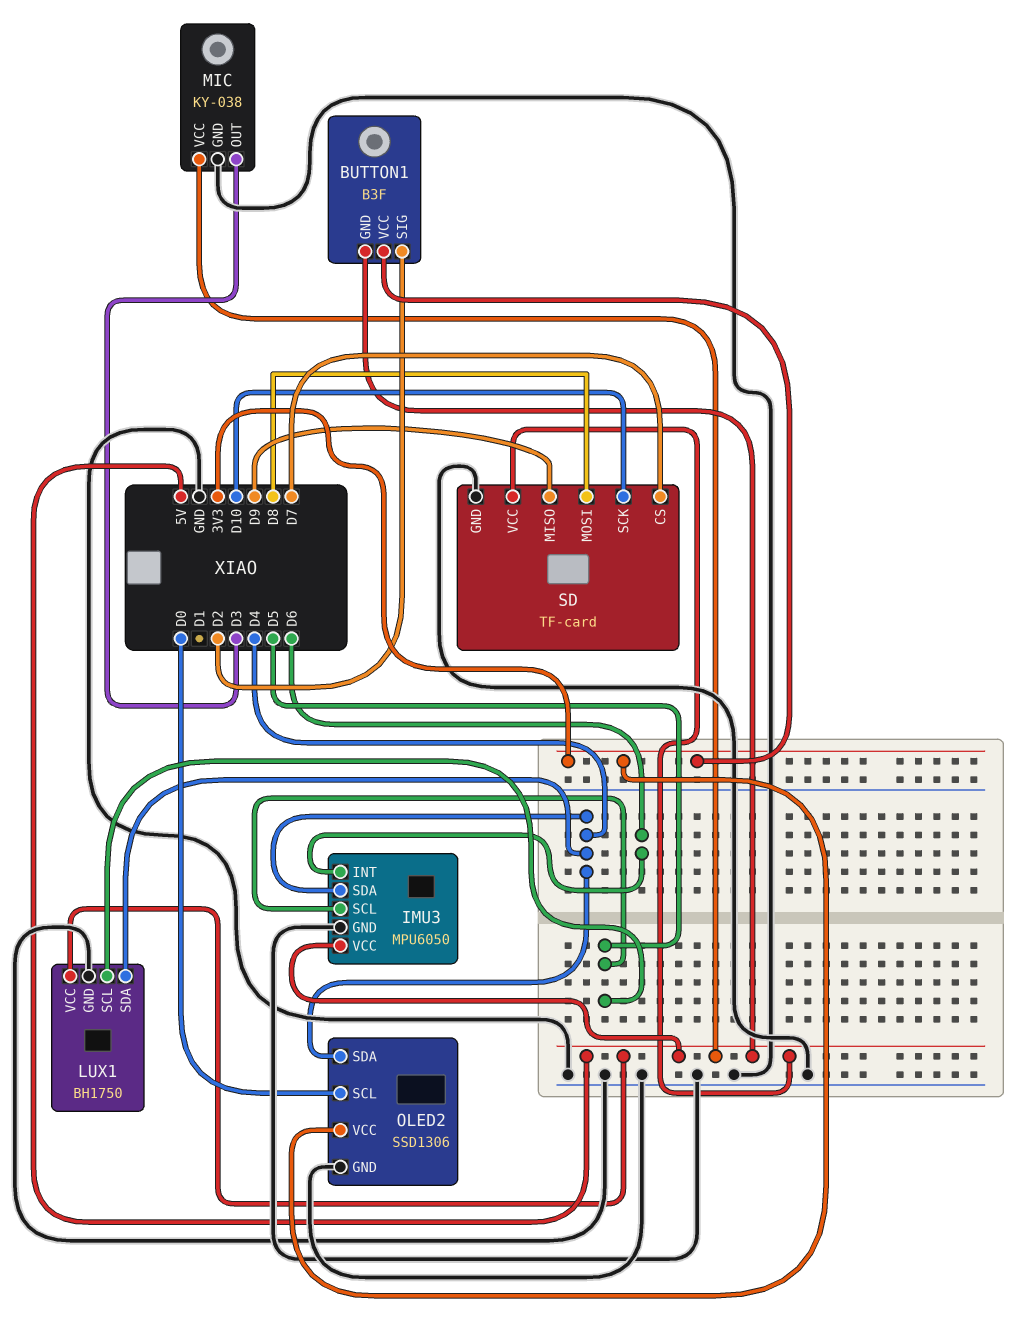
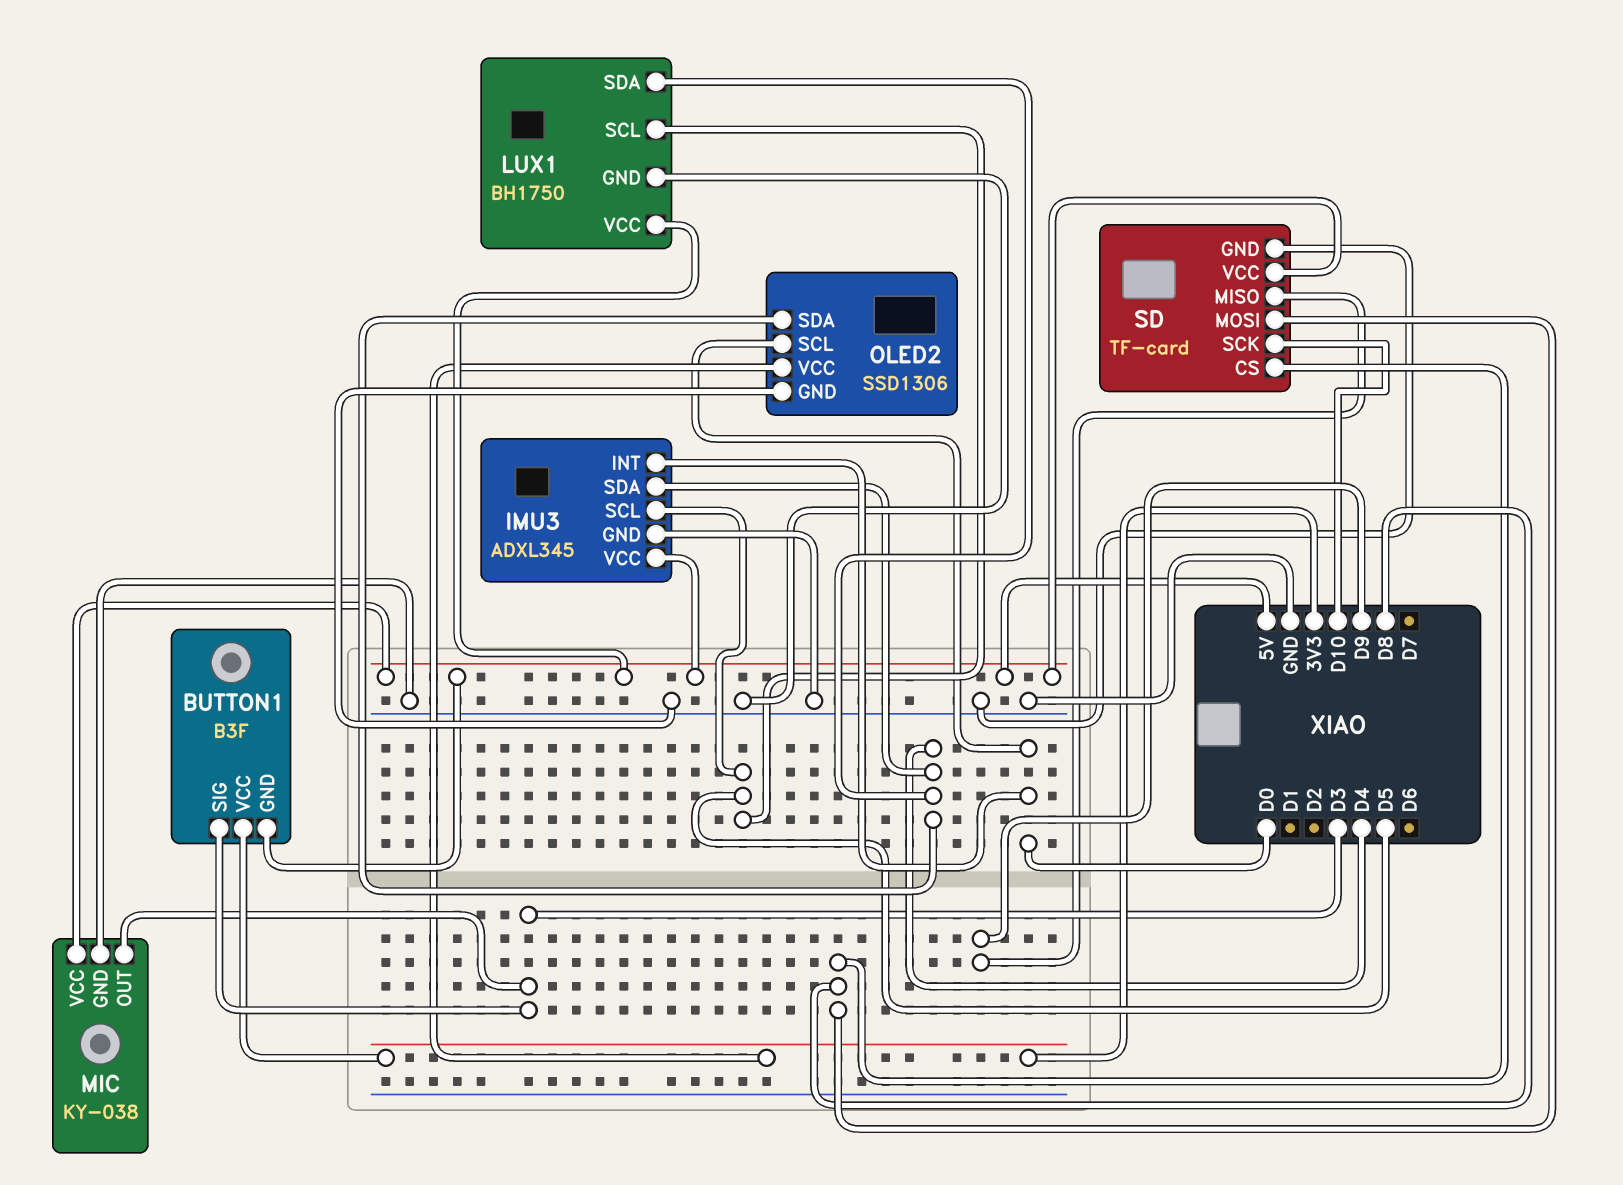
BUTTON1 pin SIG: D2 -> D3
IMU3: MPU6050 -> ADXL345
IMU3 pin INT: D6 -> D0
SD pin CS: D7 -> D8

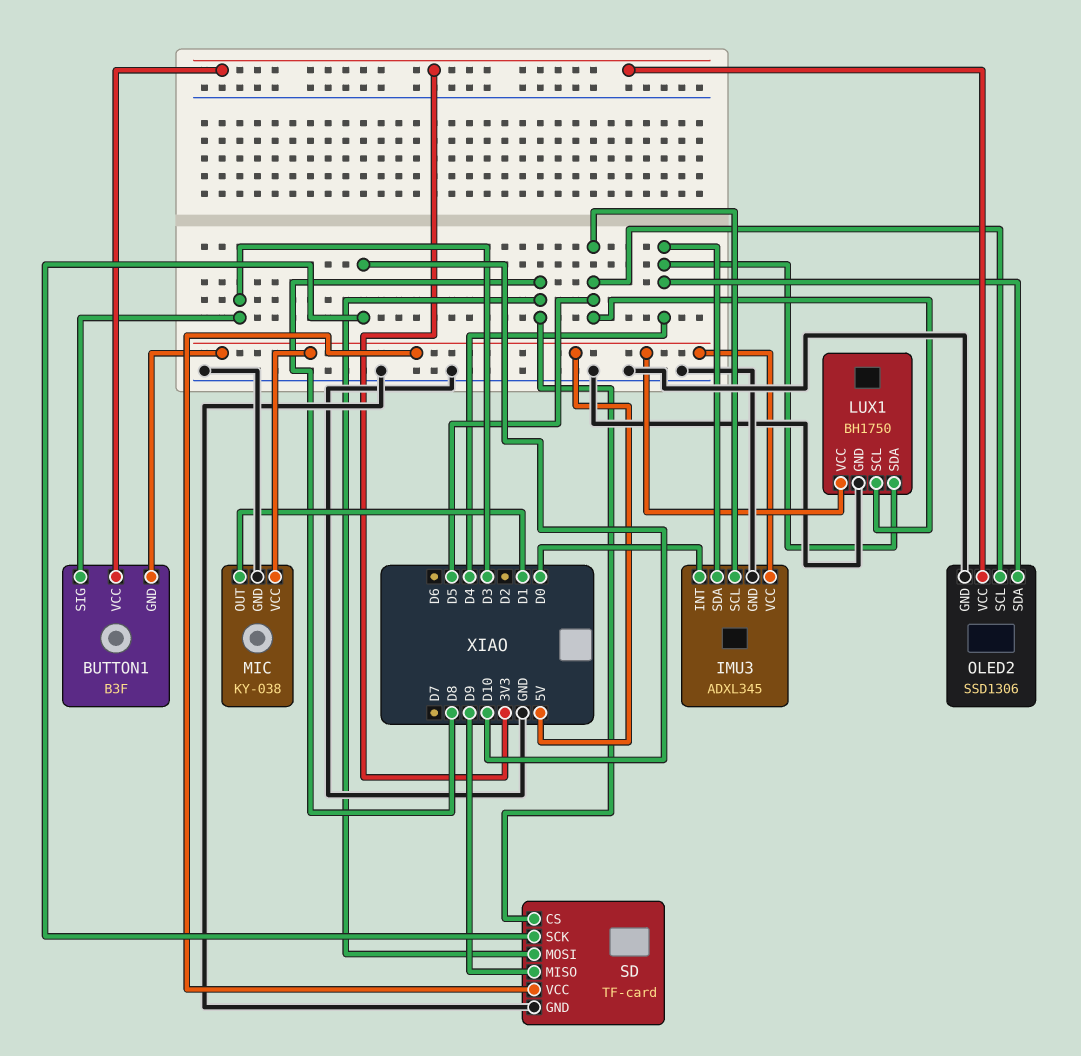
MIC pin OUT: D3 -> D1
OLED2 pin SCL: D0 -> D5

